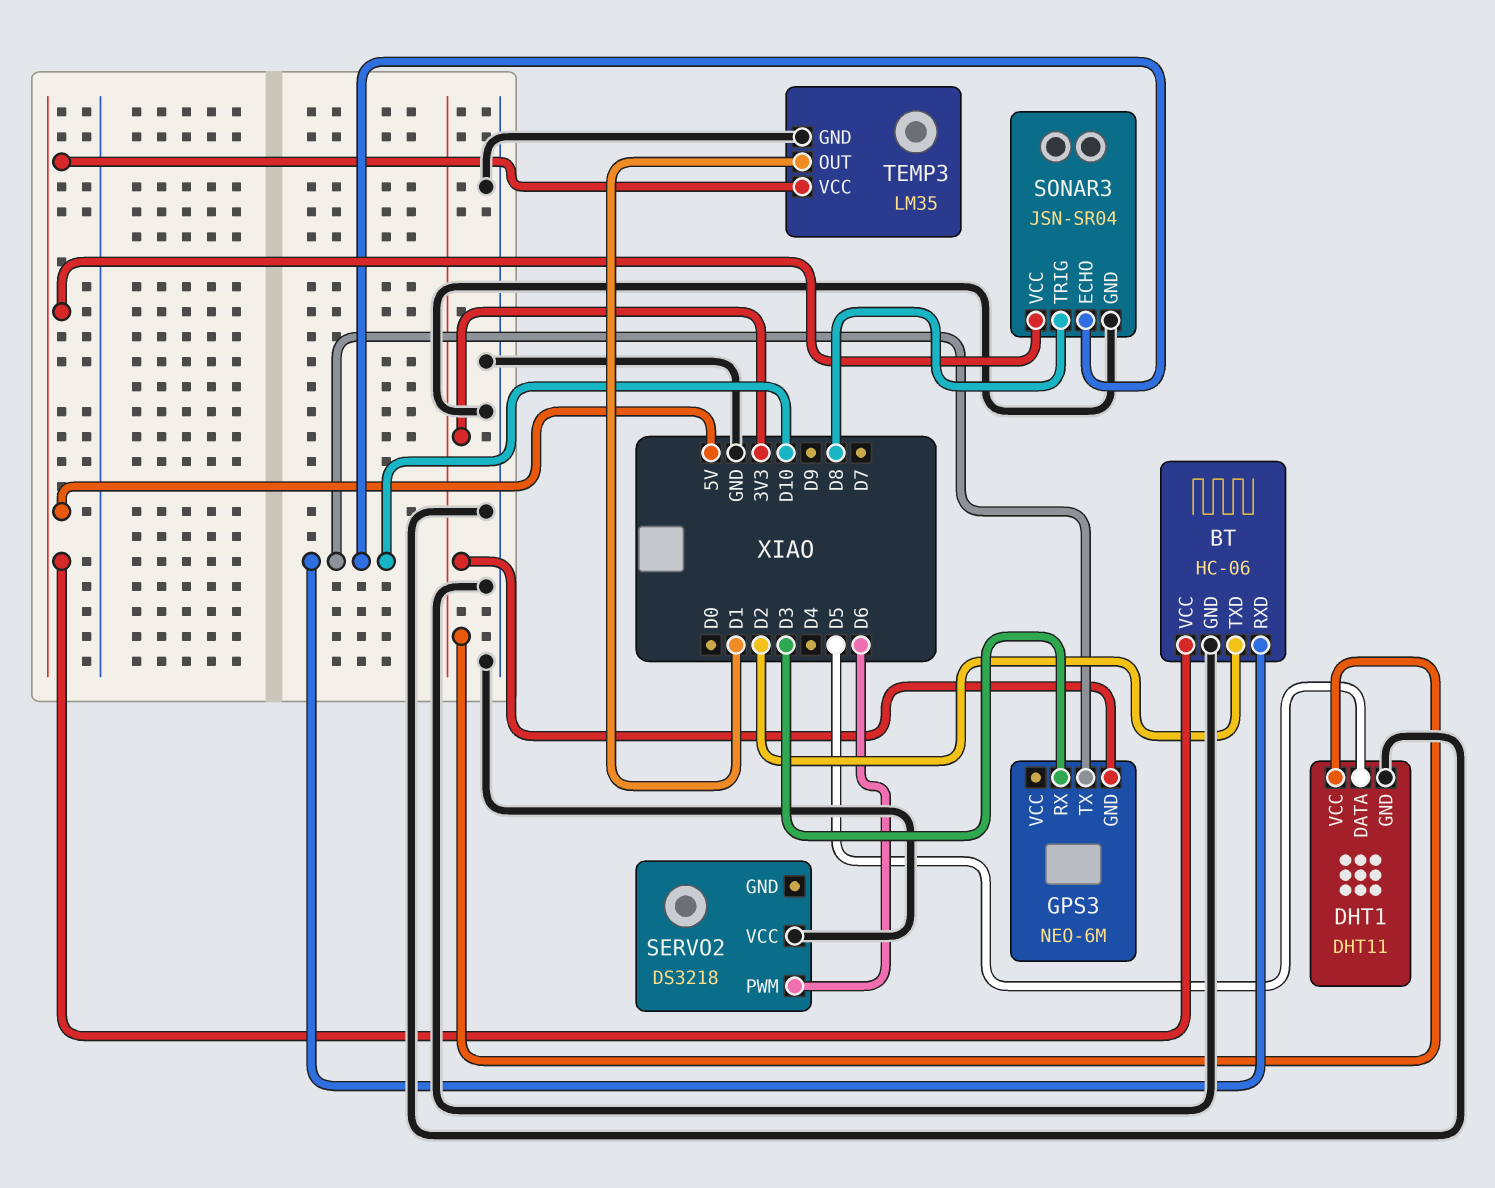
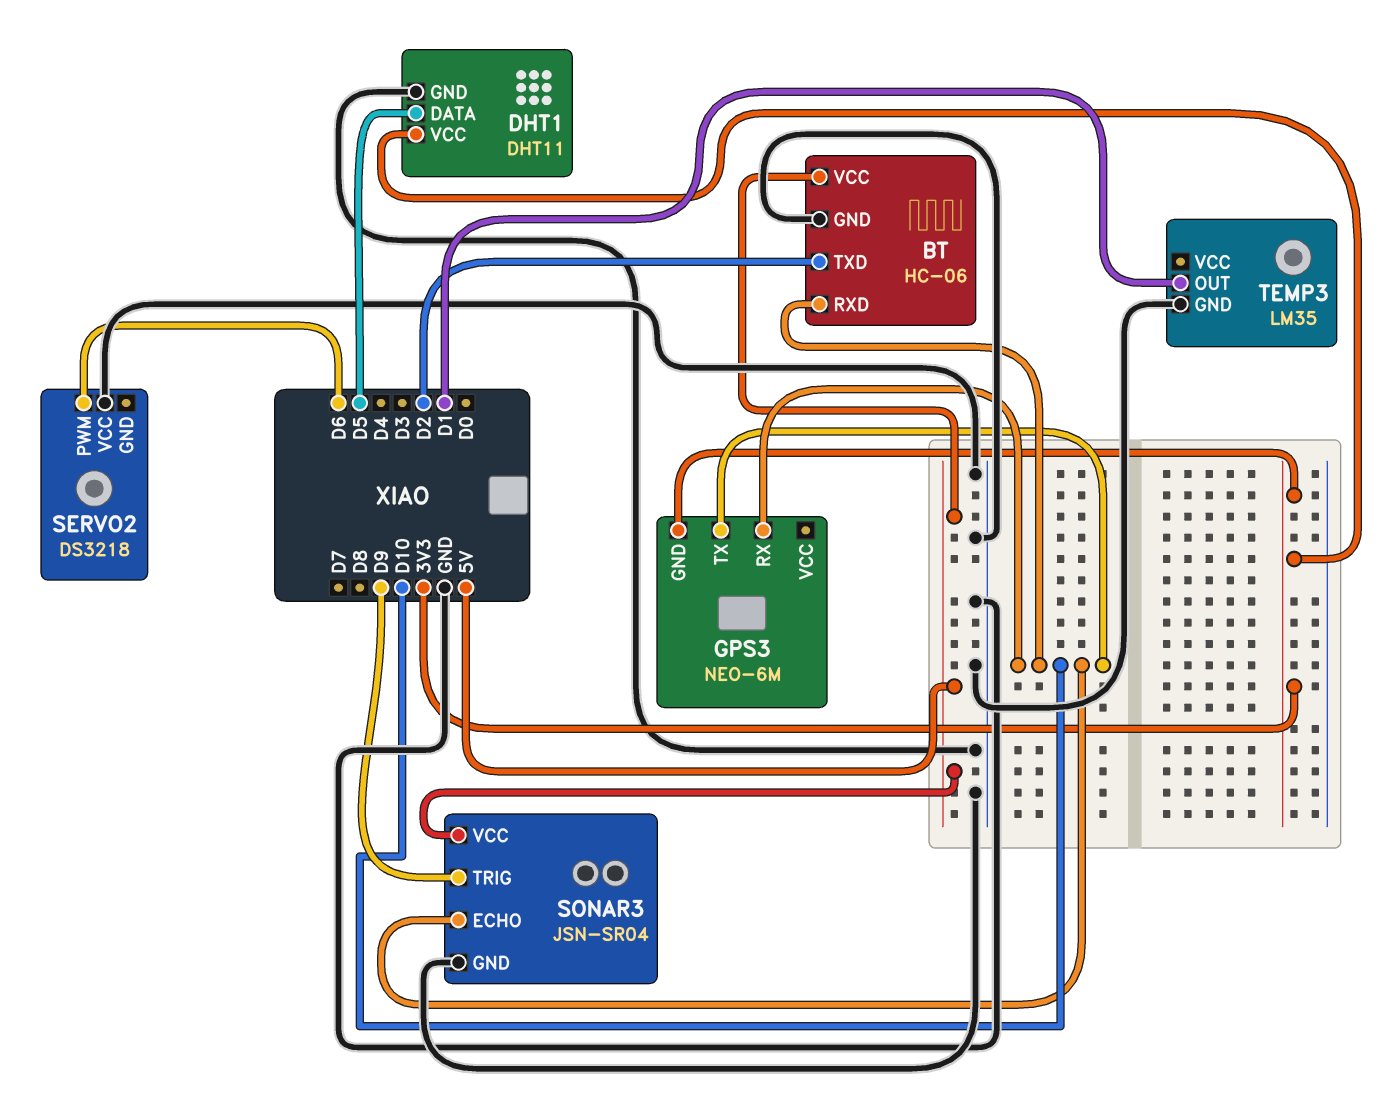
GPS3 pin RX: D3 -> D10
SONAR3 pin TRIG: D8 -> D9
TEMP3 pin VCC: 5V -> none

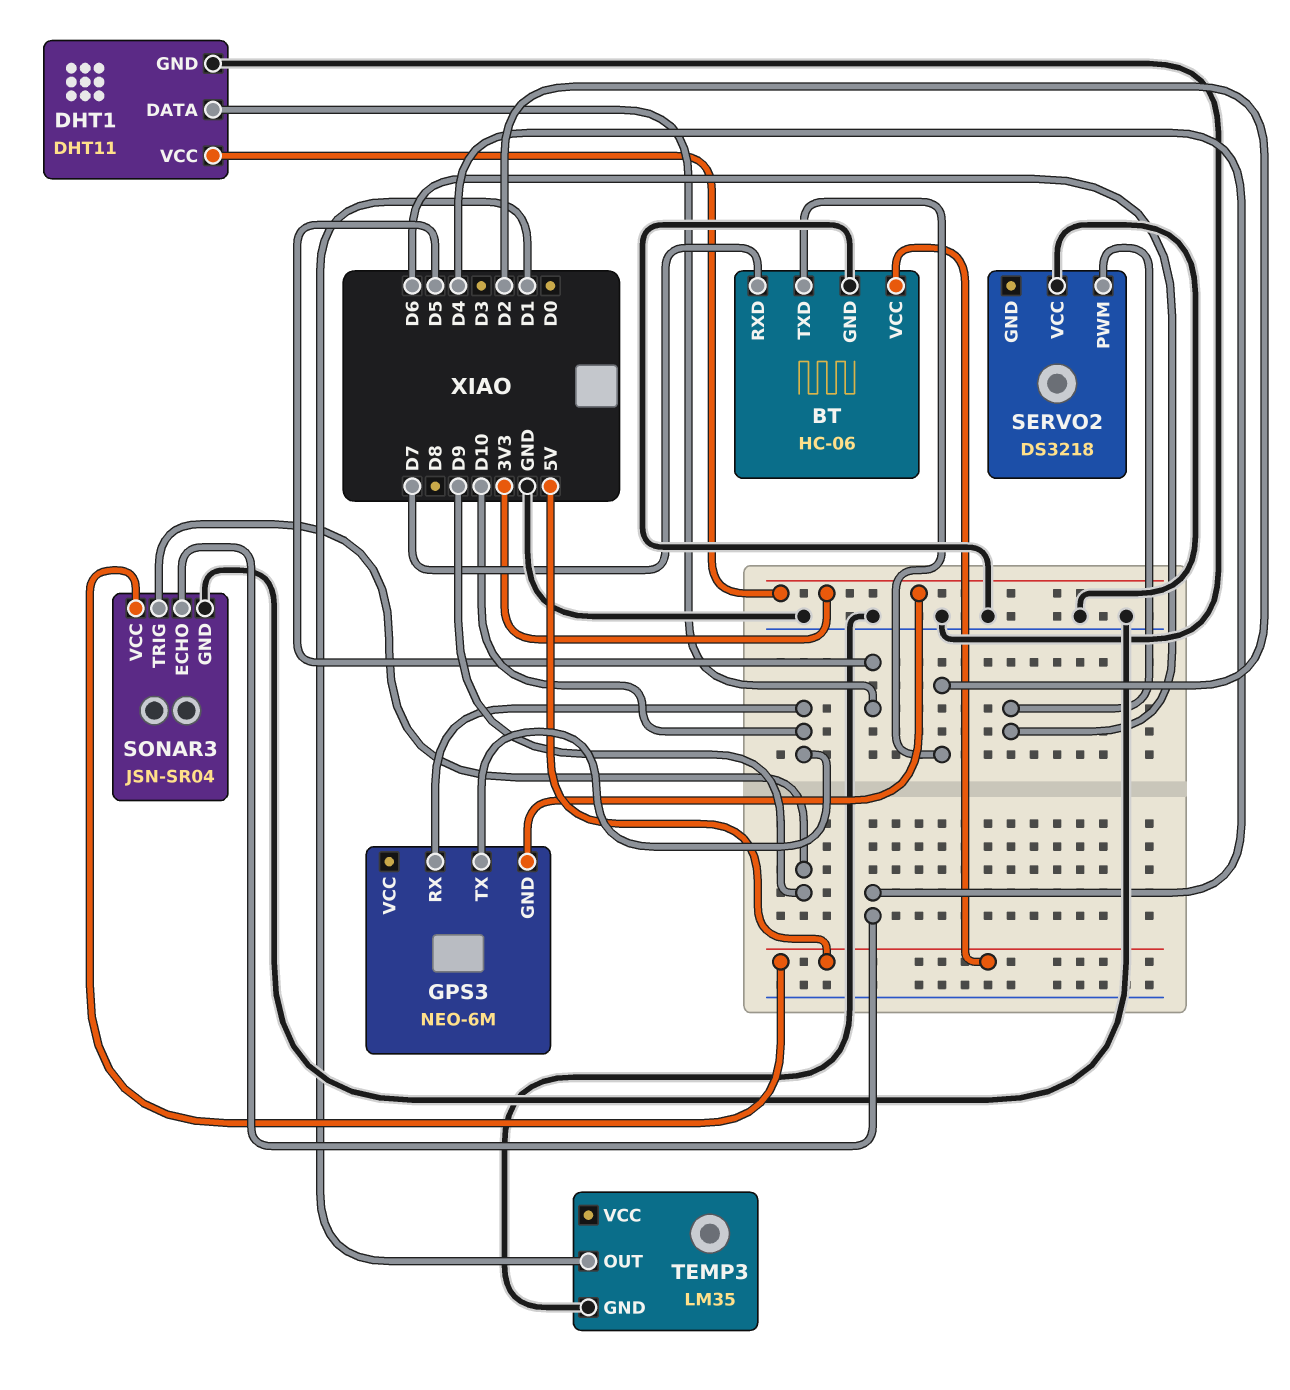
BT pin RXD: D10 -> D7
SONAR3 pin ECHO: D10 -> D4

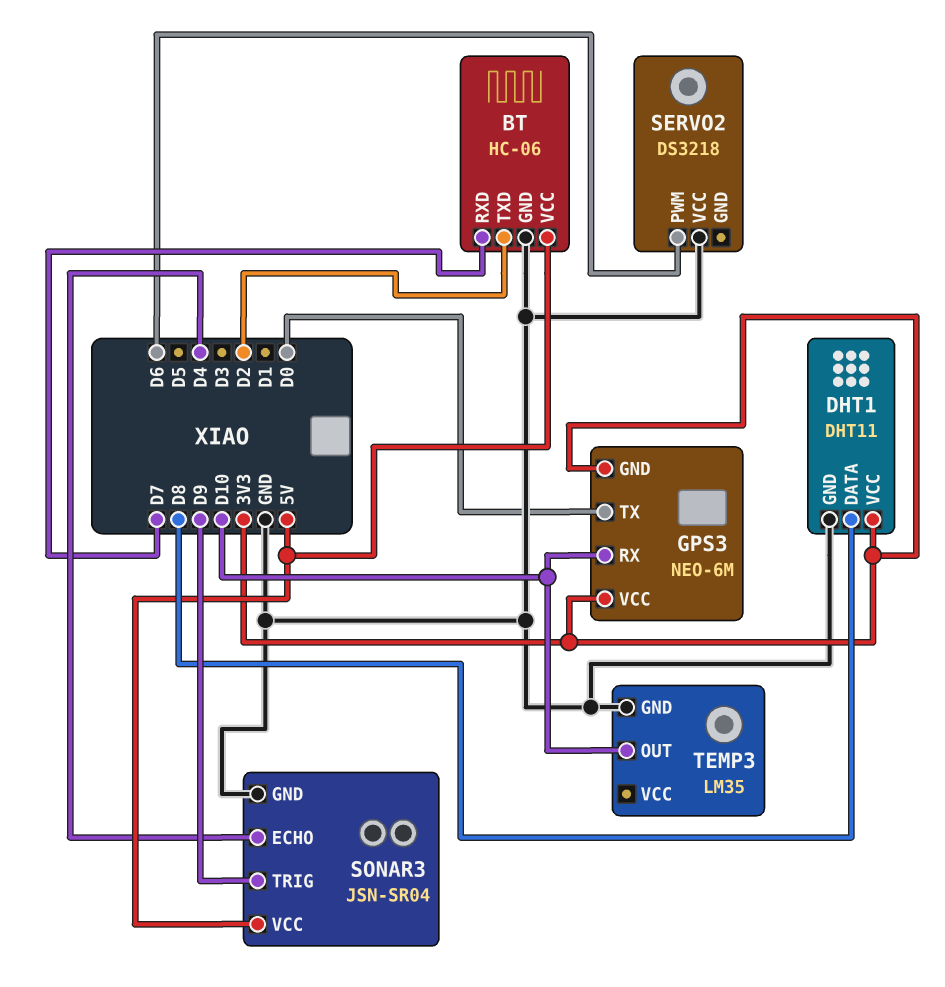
DHT1 pin DATA: D5 -> D8
GPS3 pin TX: D10 -> D0
GPS3 pin VCC: none -> 3V3
TEMP3 pin OUT: D1 -> D10

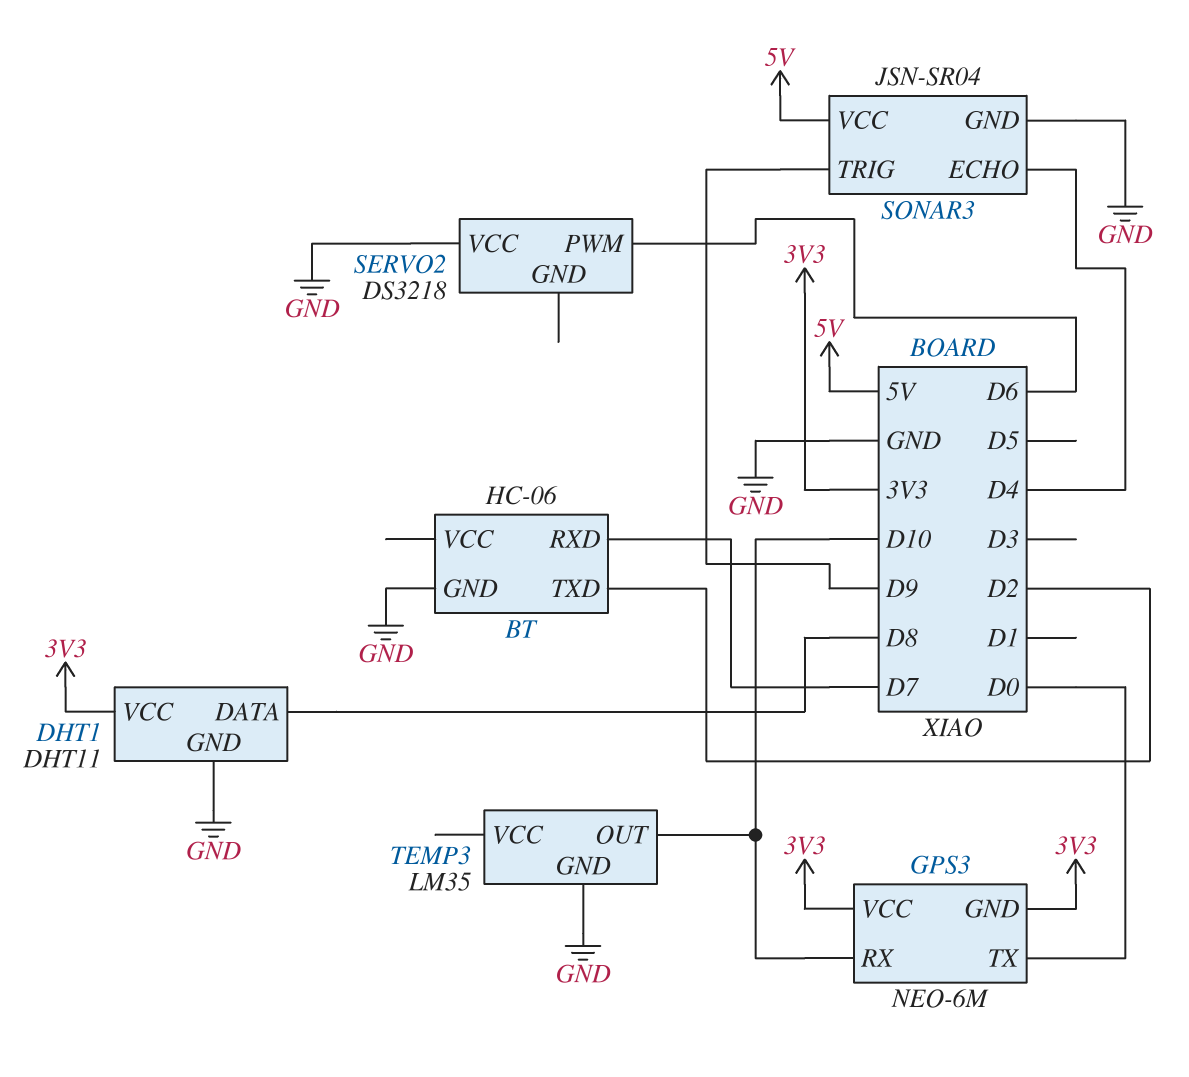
BT pin VCC: 5V -> none

